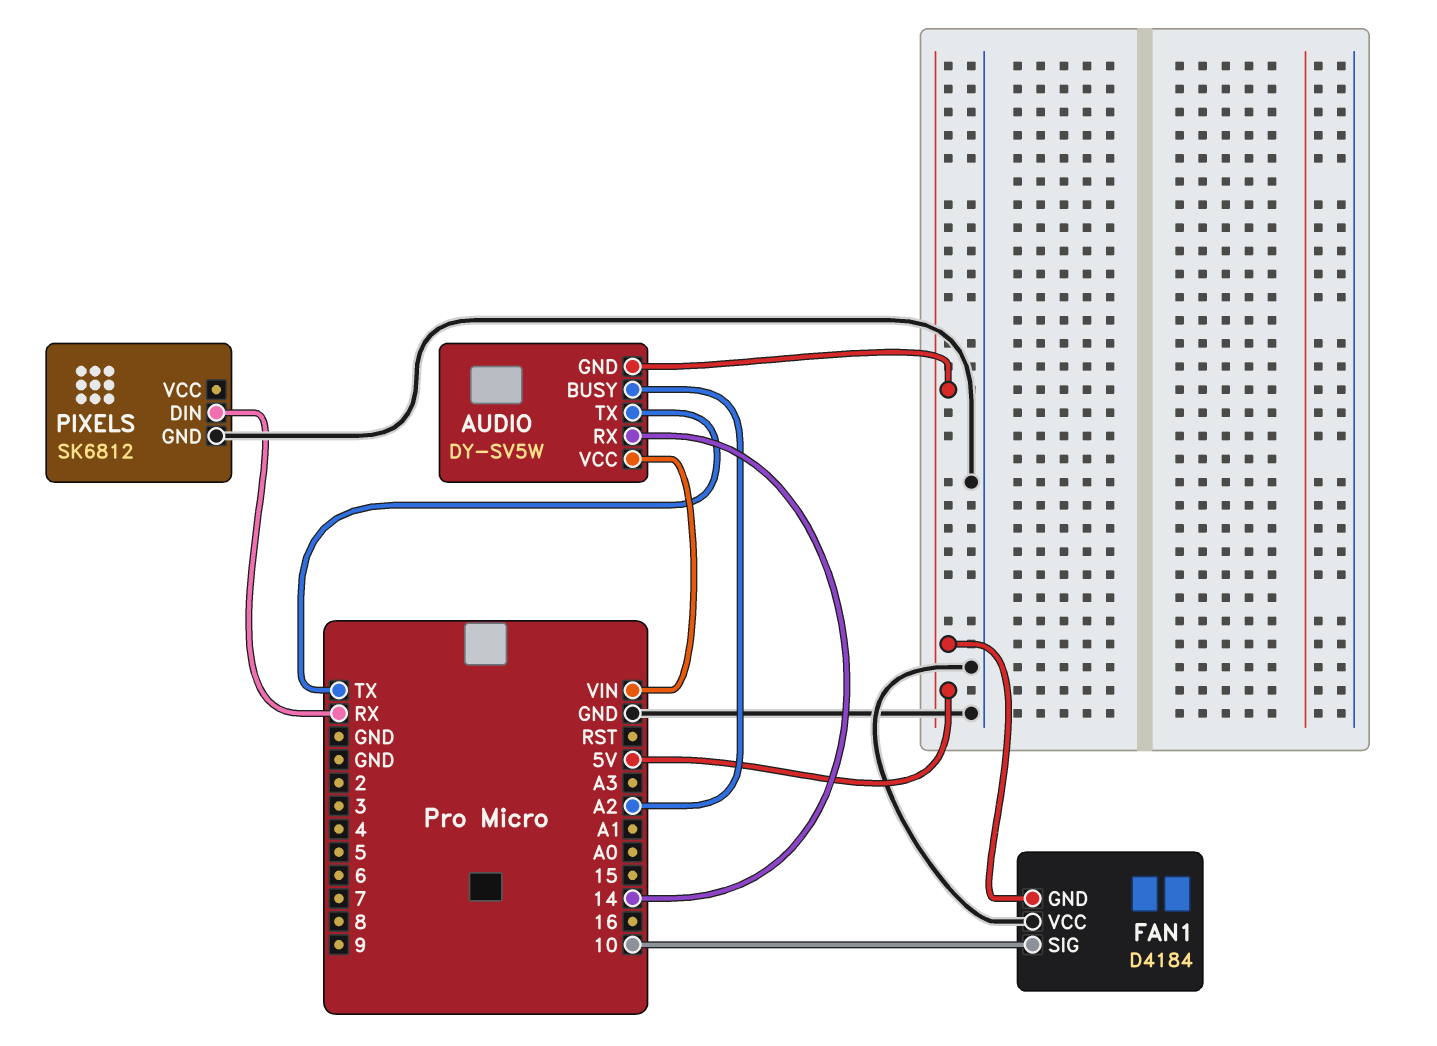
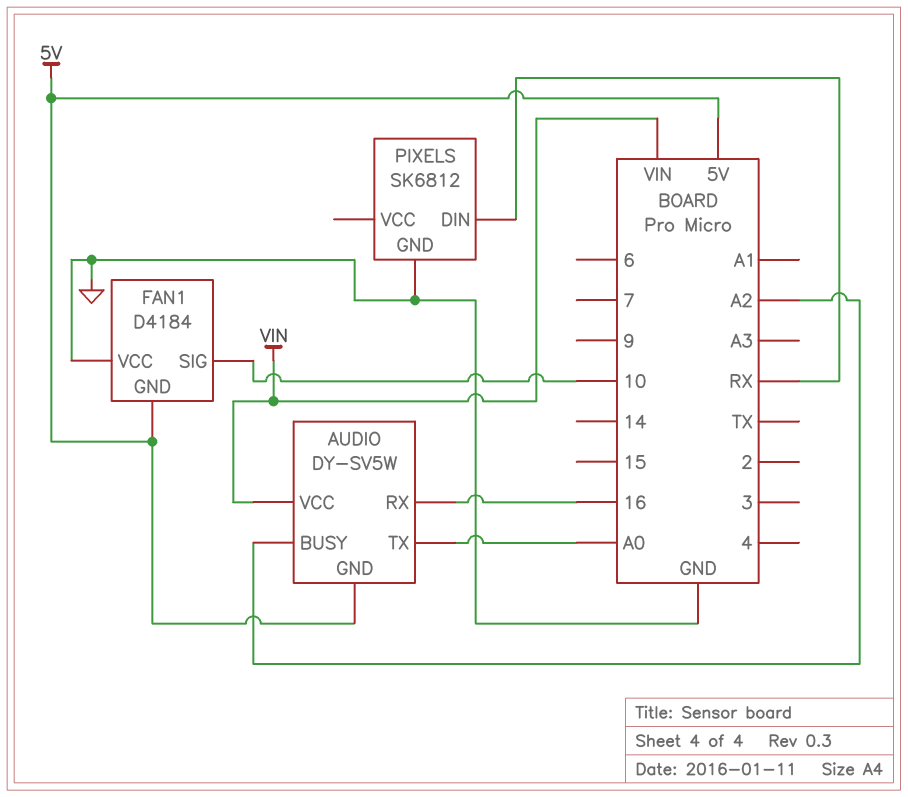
AUDIO pin RX: 14 -> 16
AUDIO pin TX: TX -> A0

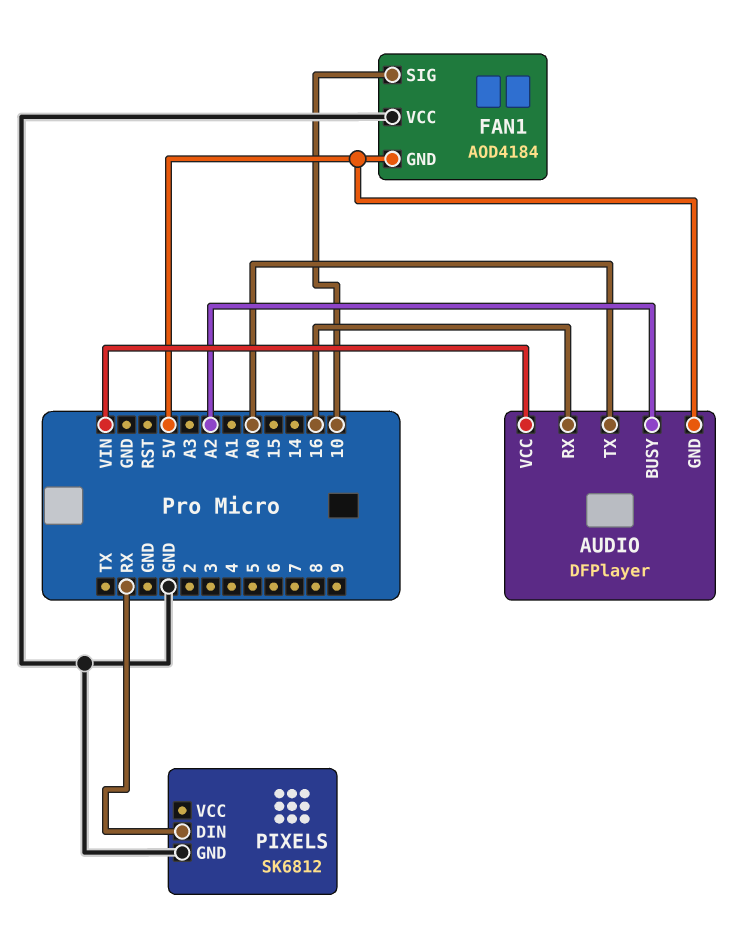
AUDIO: DY-SV5W -> DFPlayer
FAN1: D4184 -> AOD4184

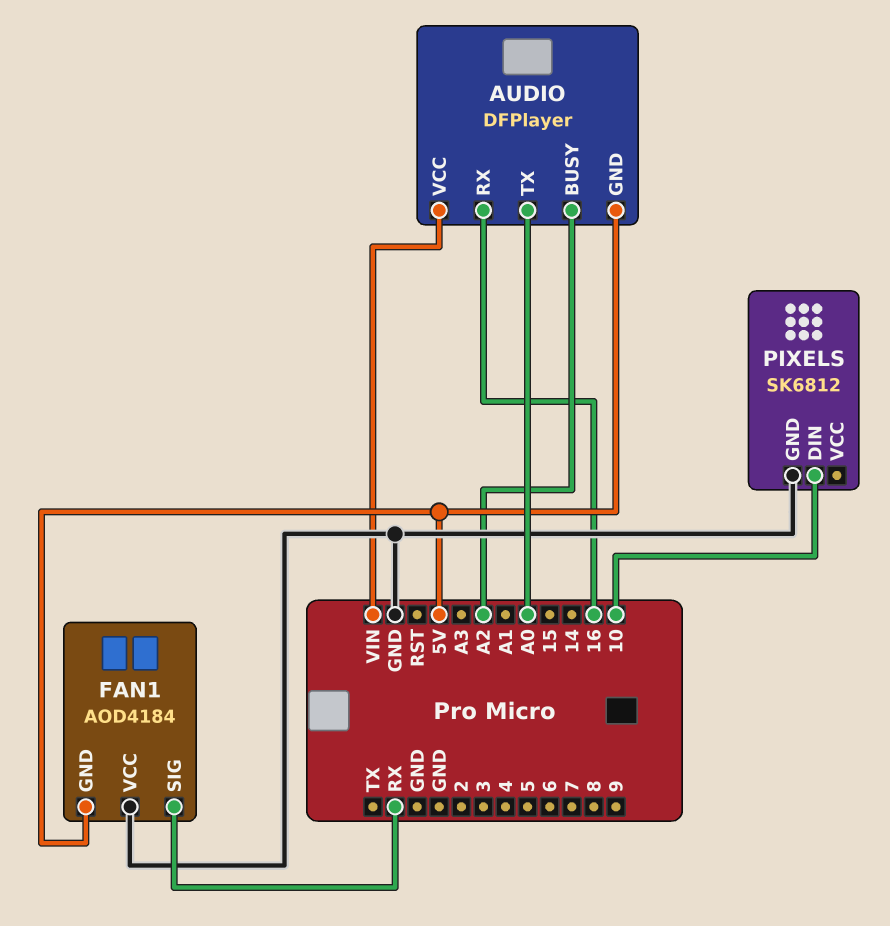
FAN1 pin SIG: 10 -> RX
PIXELS pin DIN: RX -> 10

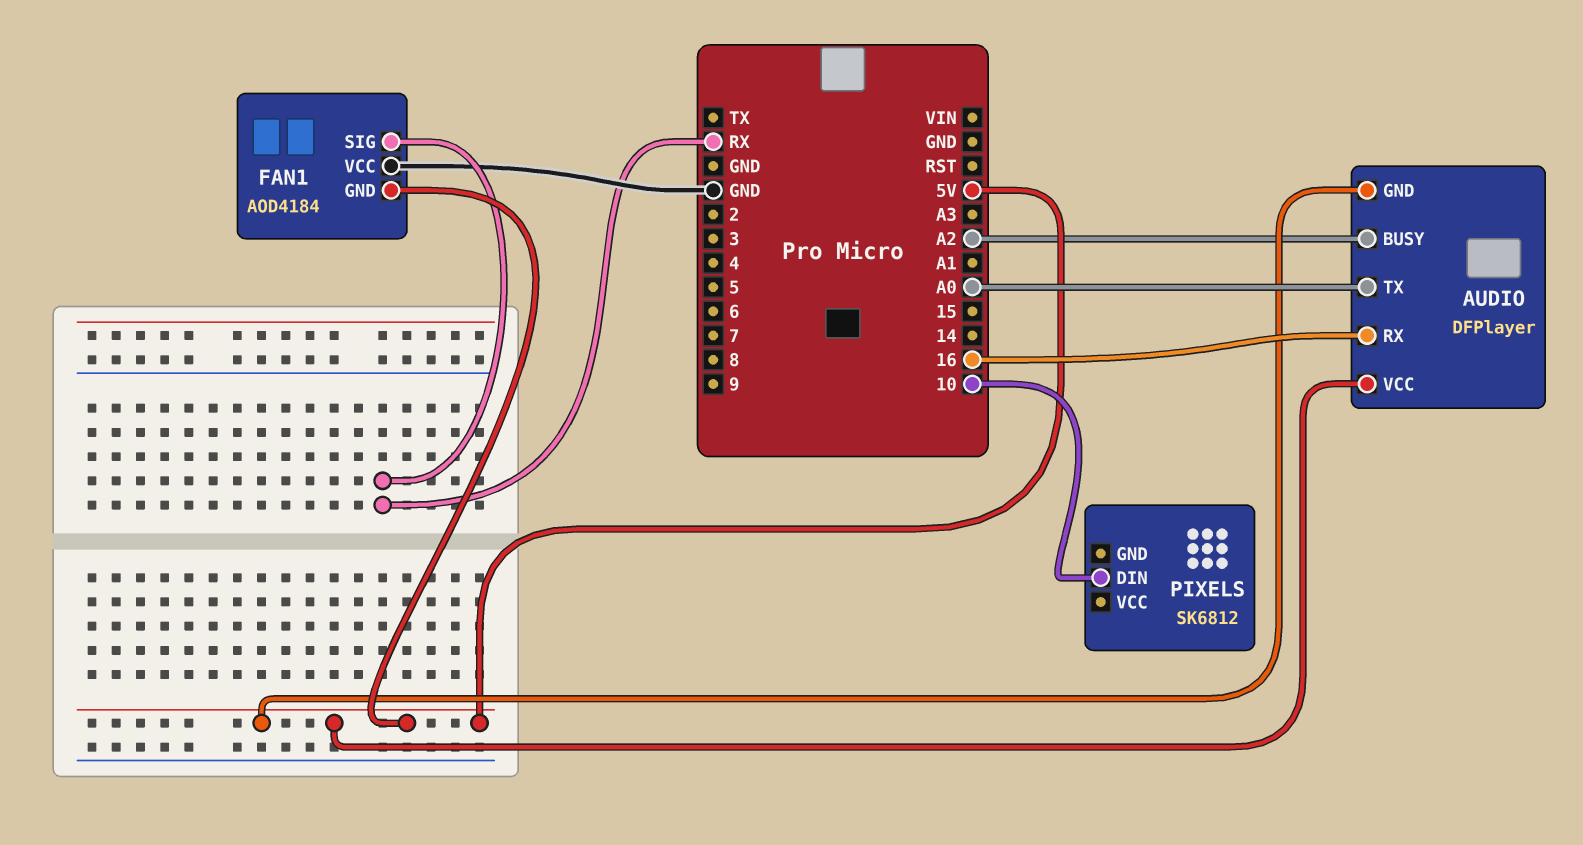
AUDIO pin VCC: VIN -> 5V
PIXELS pin GND: GND -> none

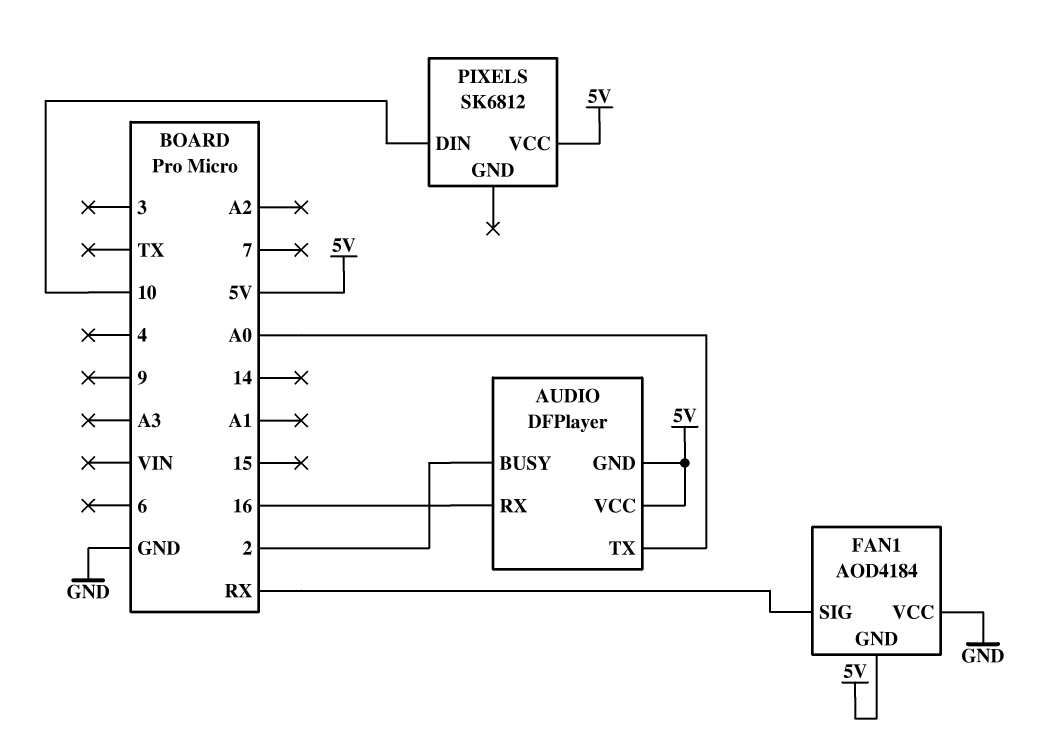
AUDIO pin BUSY: A2 -> 2
PIXELS pin VCC: none -> 5V

